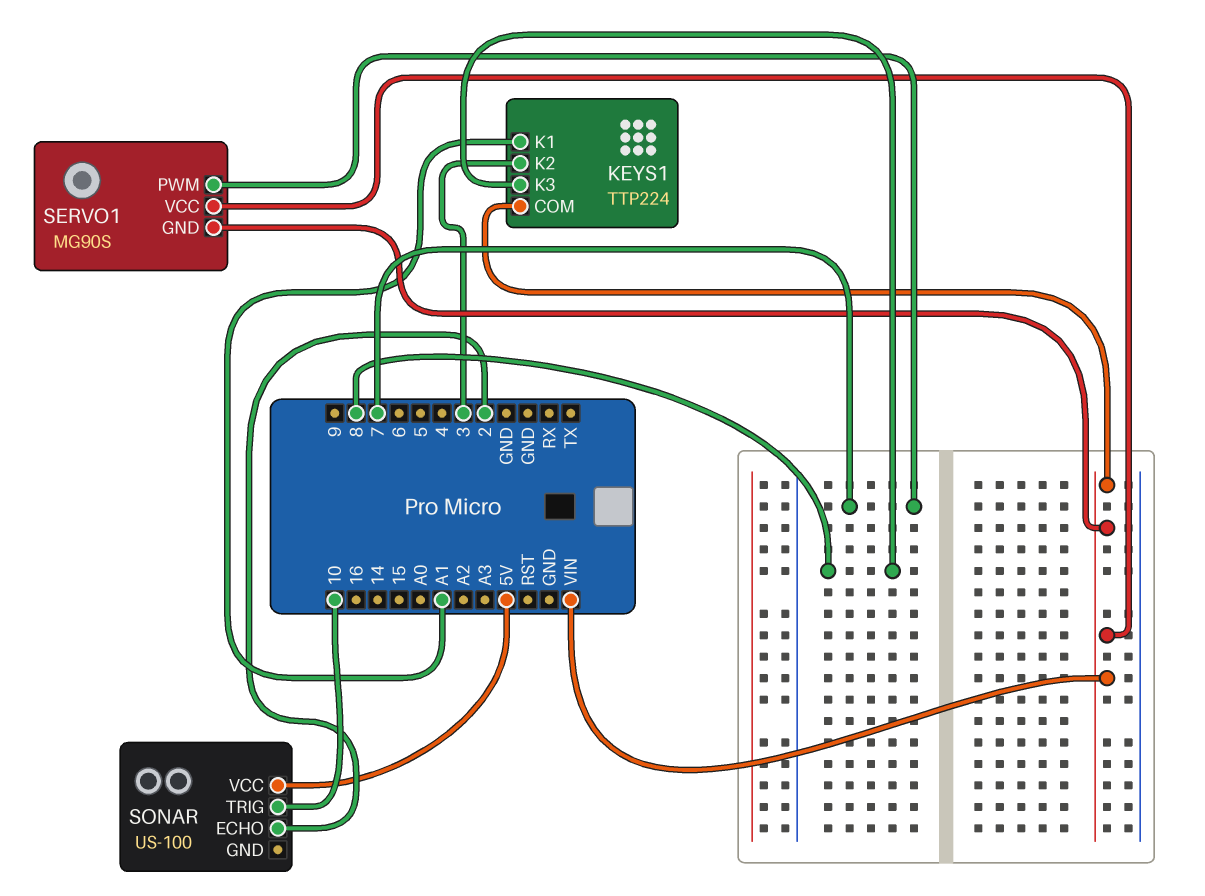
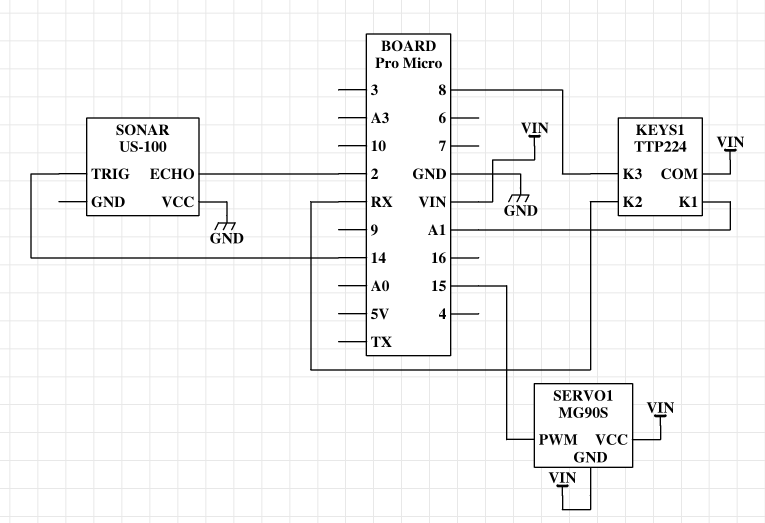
KEYS1 pin K2: 3 -> RX
SERVO1 pin PWM: 7 -> 15
SONAR pin TRIG: 10 -> 14
SONAR pin VCC: 5V -> GND

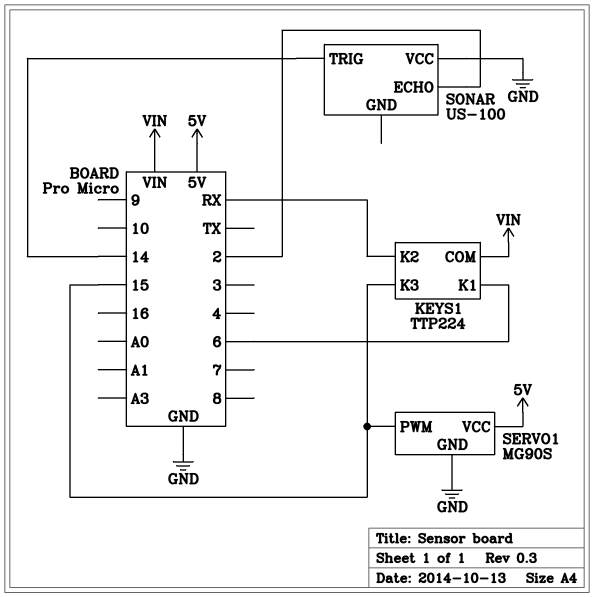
KEYS1 pin K1: A1 -> 6
KEYS1 pin K3: 8 -> 15
SERVO1 pin GND: VIN -> GND
SERVO1 pin VCC: VIN -> 5V

